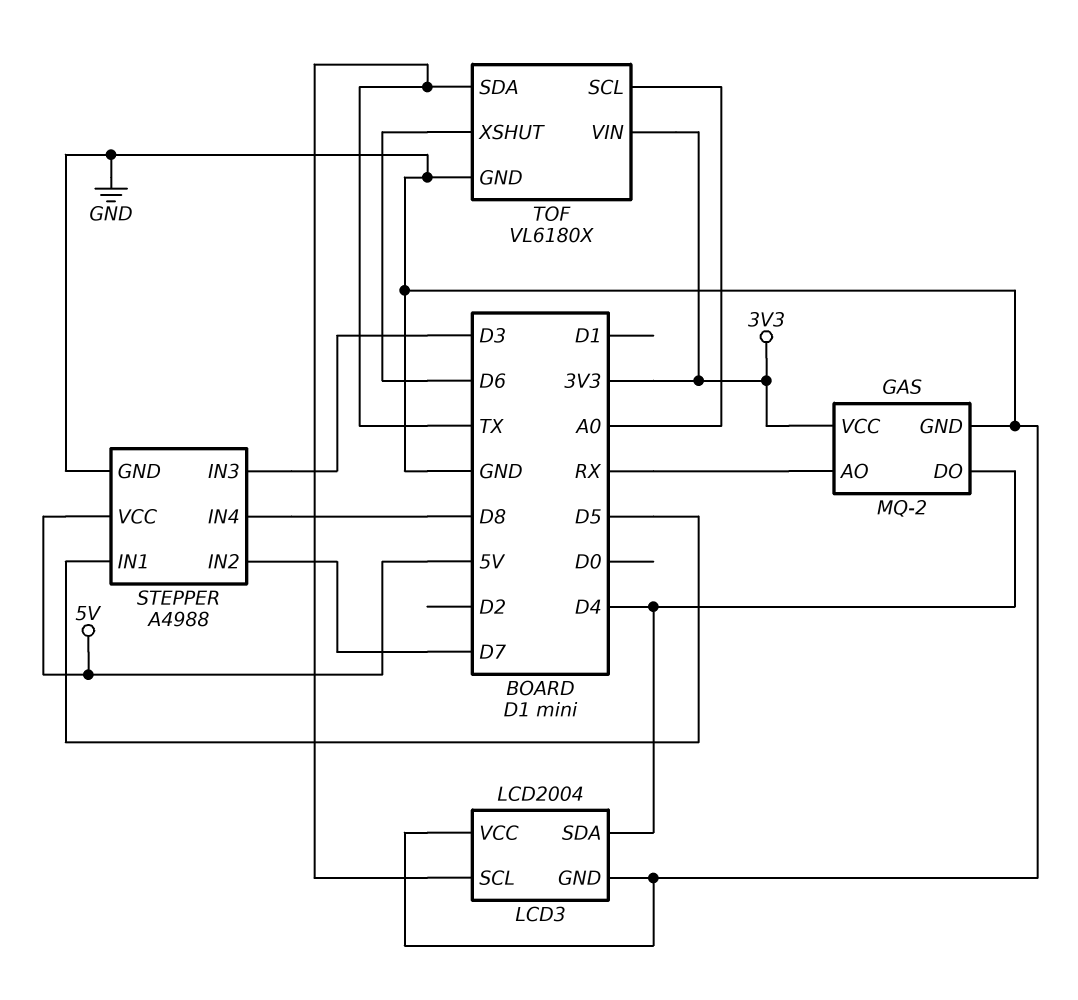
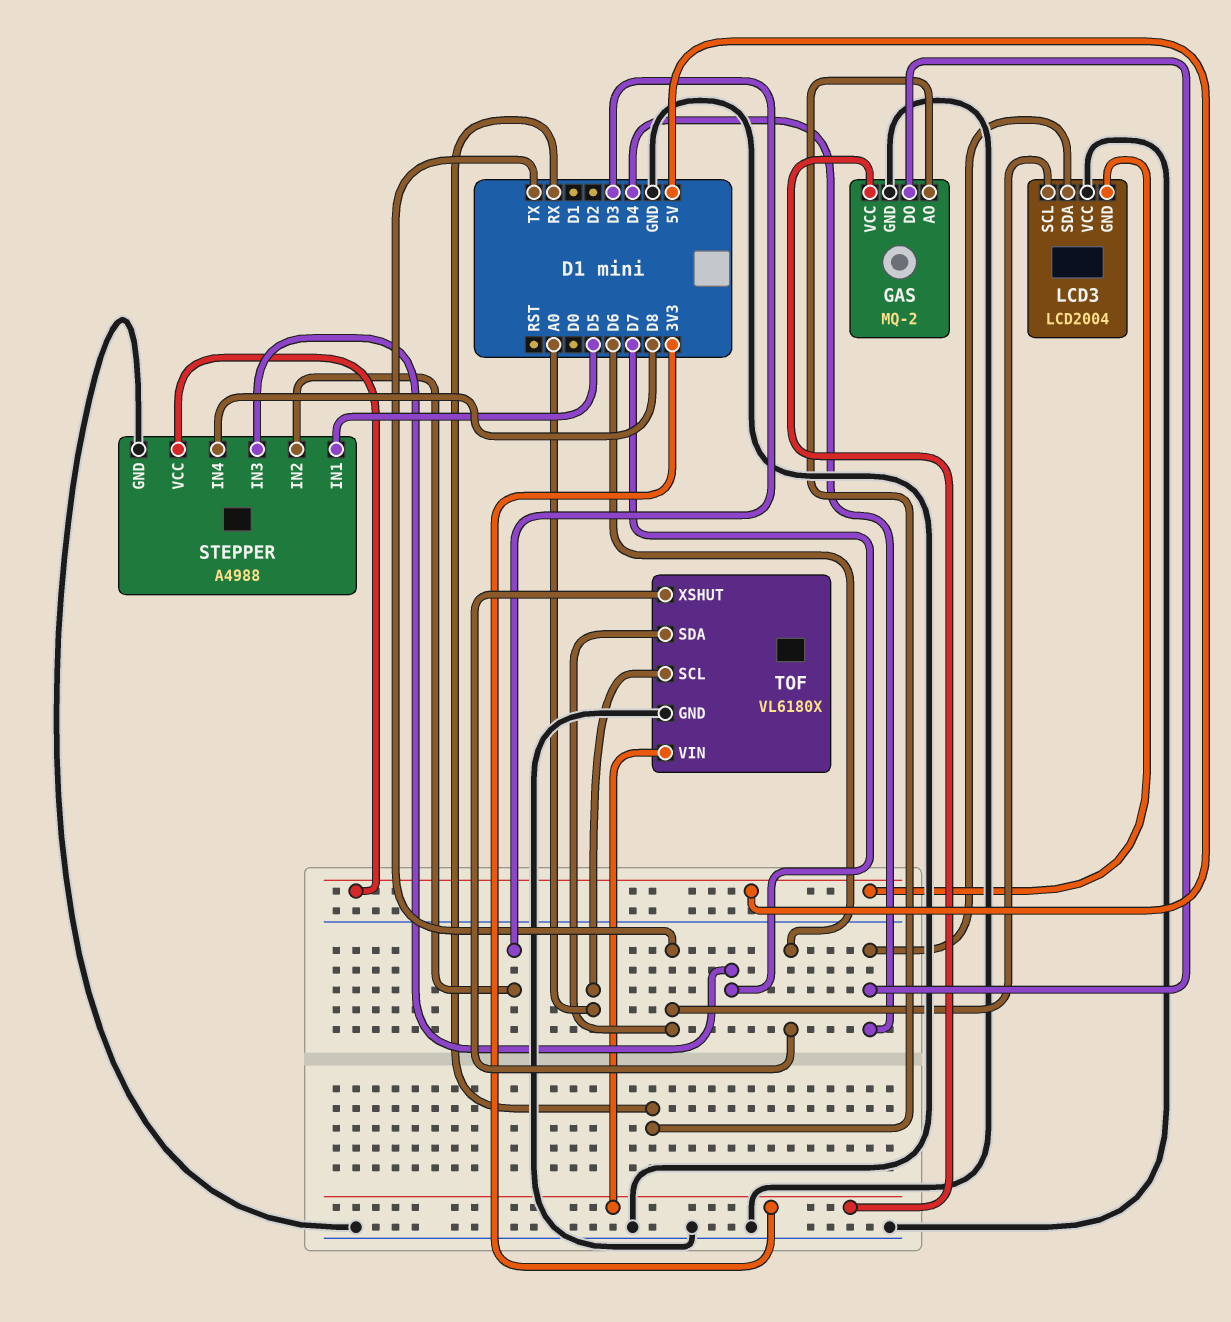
LCD3 pin GND: GND -> 5V
STEPPER pin IN2: D7 -> D3
STEPPER pin IN3: D3 -> D7

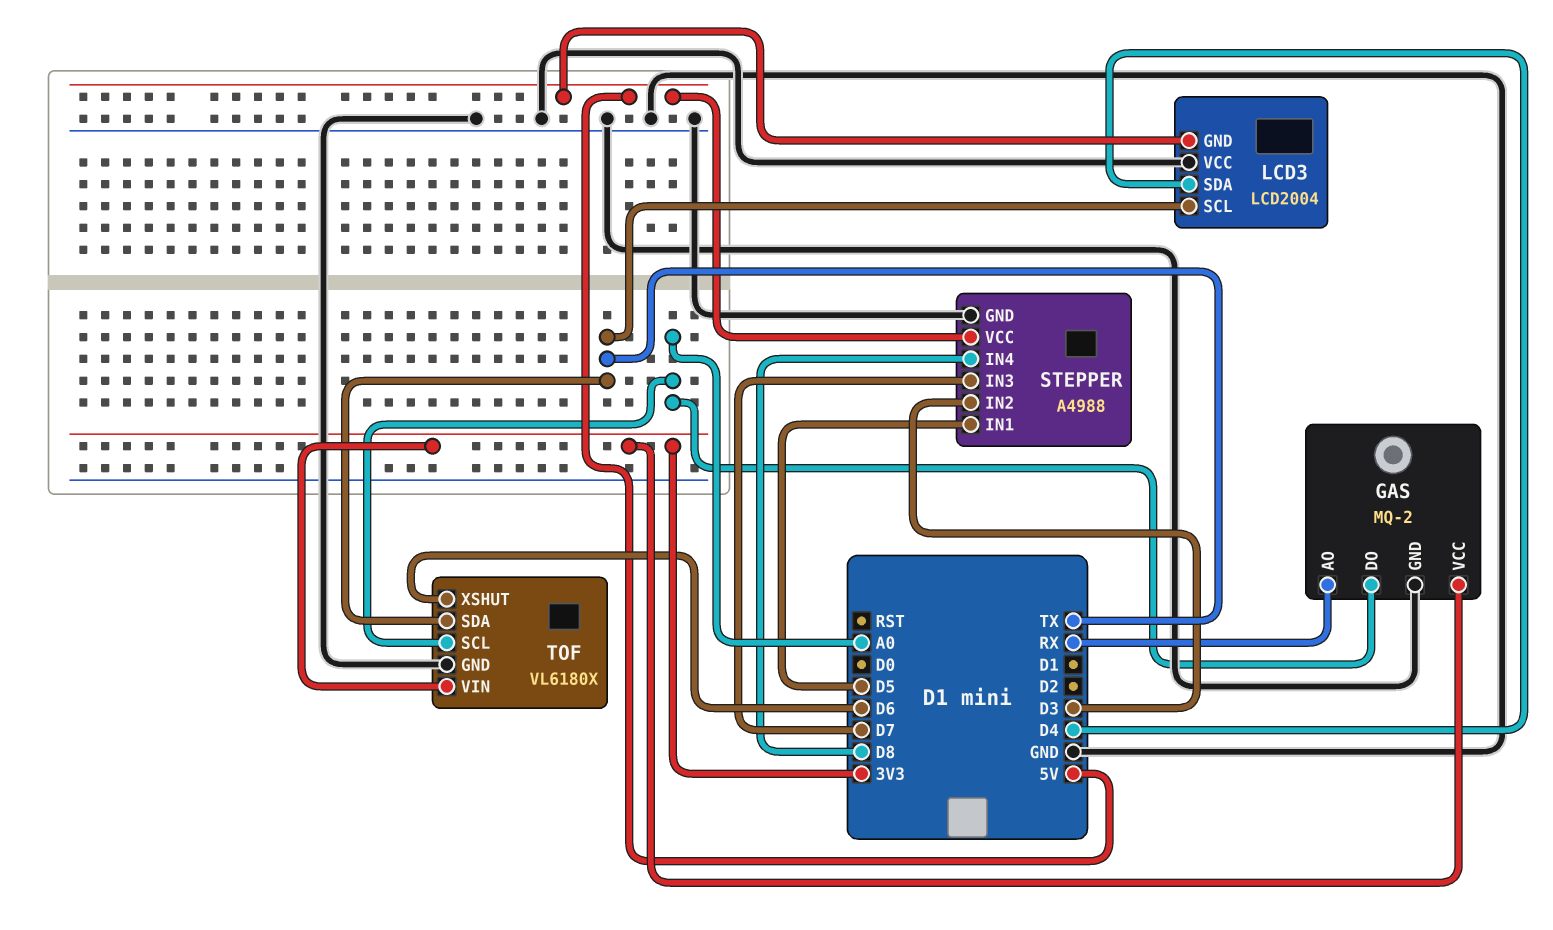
GAS pin DO: D4 -> A0

